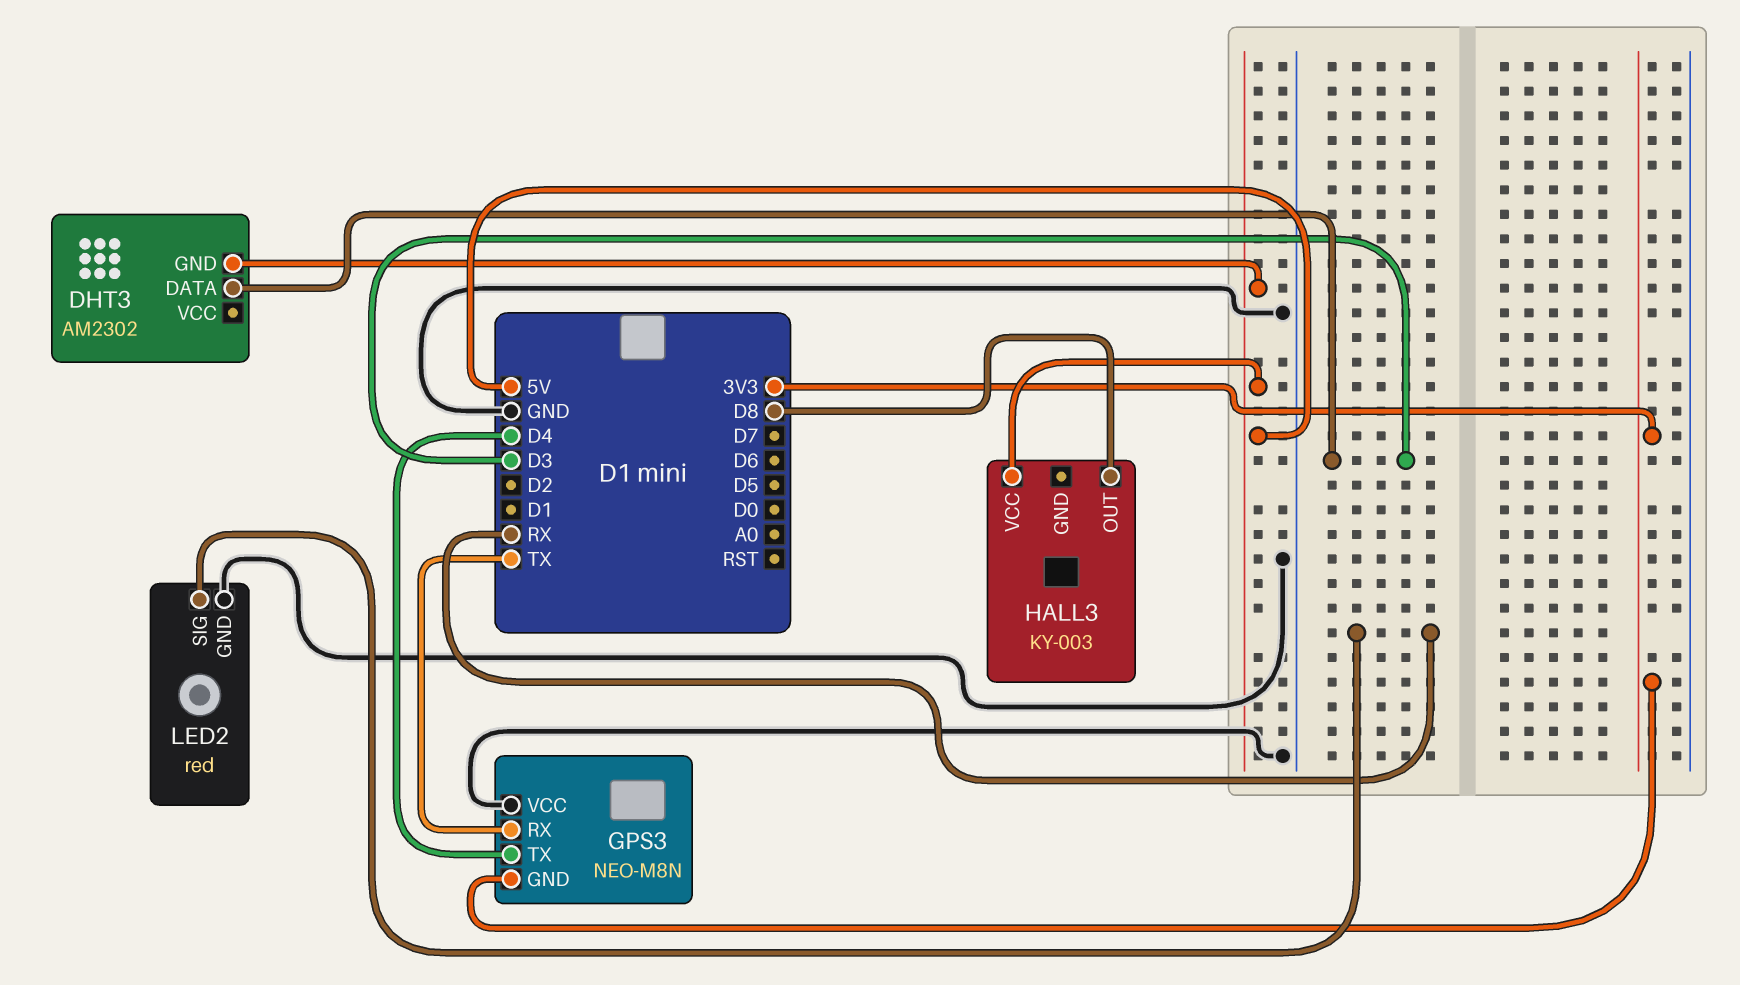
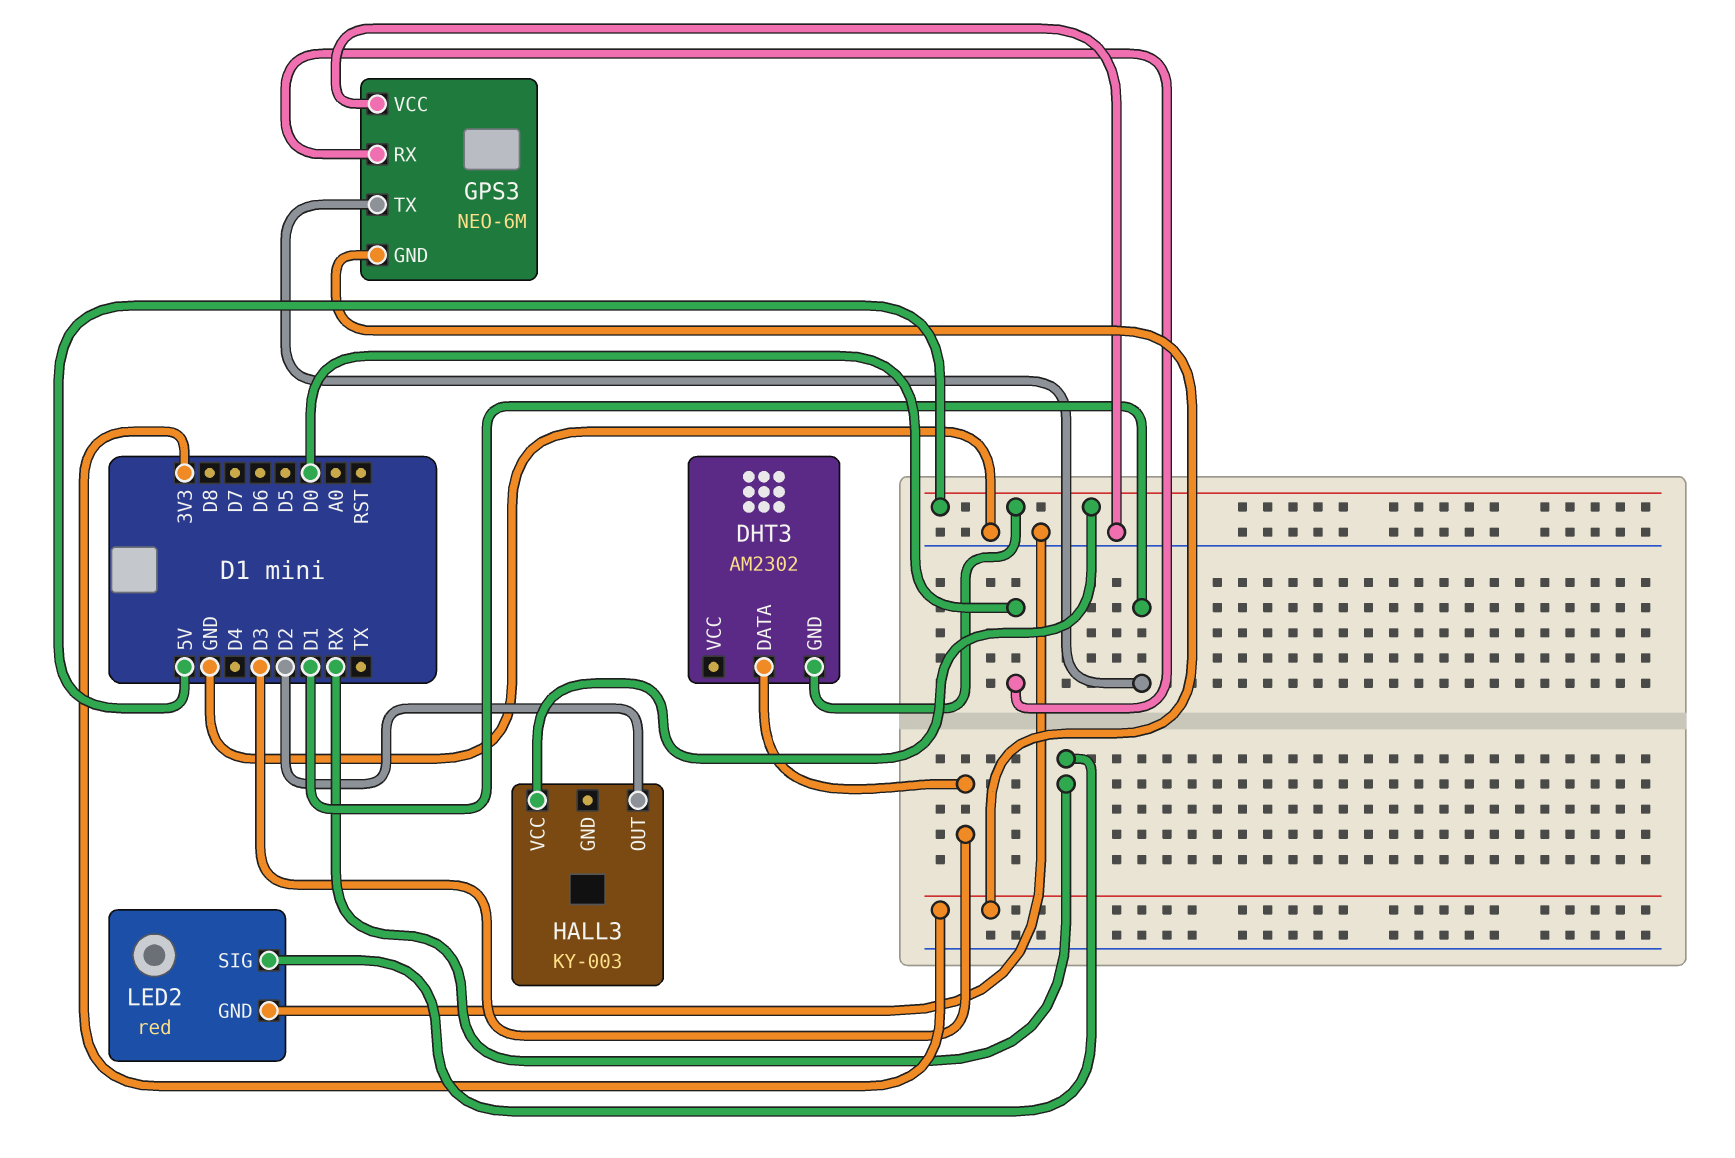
GPS3: NEO-M8N -> NEO-6M
GPS3 pin RX: TX -> D0
GPS3 pin TX: D4 -> D1
HALL3 pin OUT: D8 -> D2

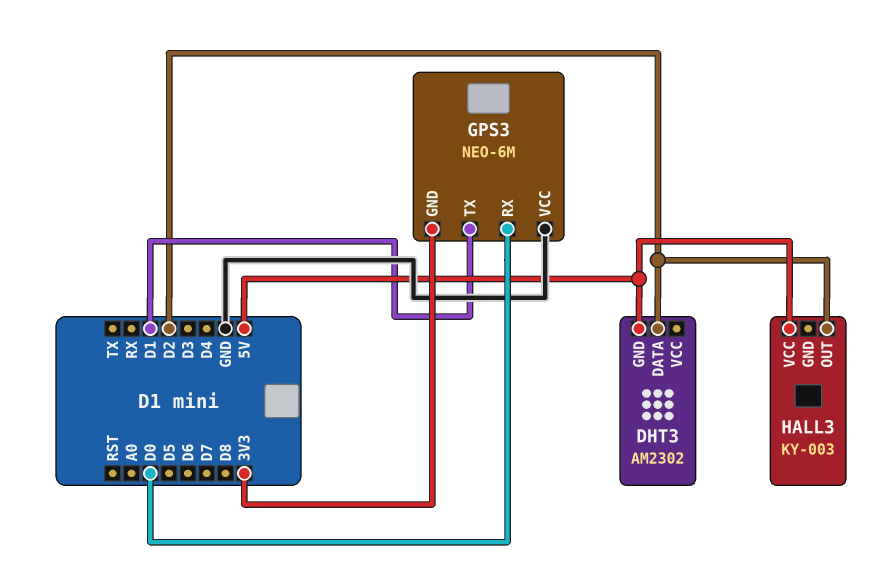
DHT3 pin DATA: D3 -> D2
LED2: red -> none
LED2 pin GND: GND -> none
LED2 pin SIG: RX -> none

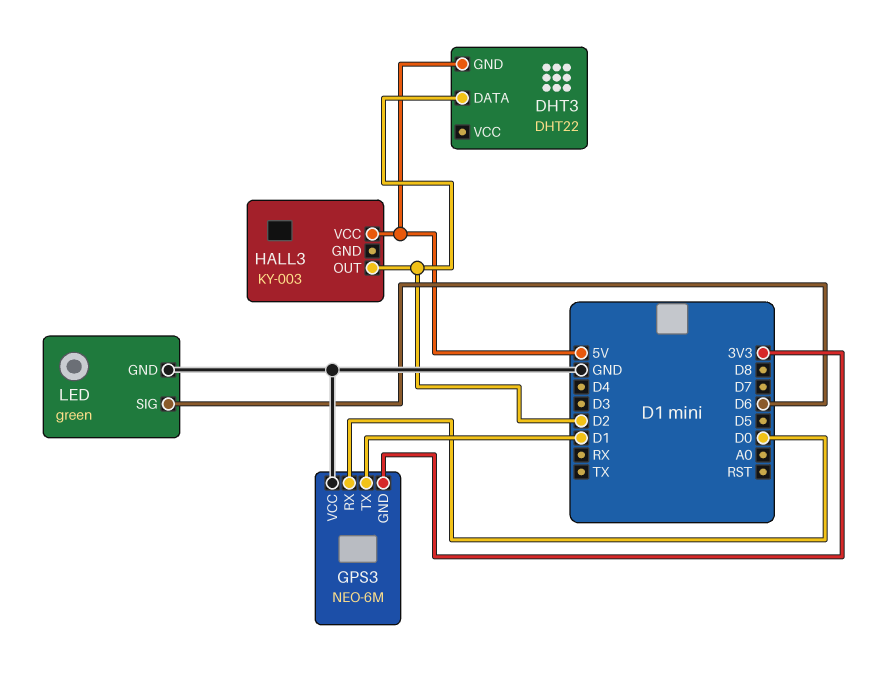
DHT3: AM2302 -> DHT22
LED: none -> green
LED pin GND: none -> GND
LED pin SIG: none -> D6

